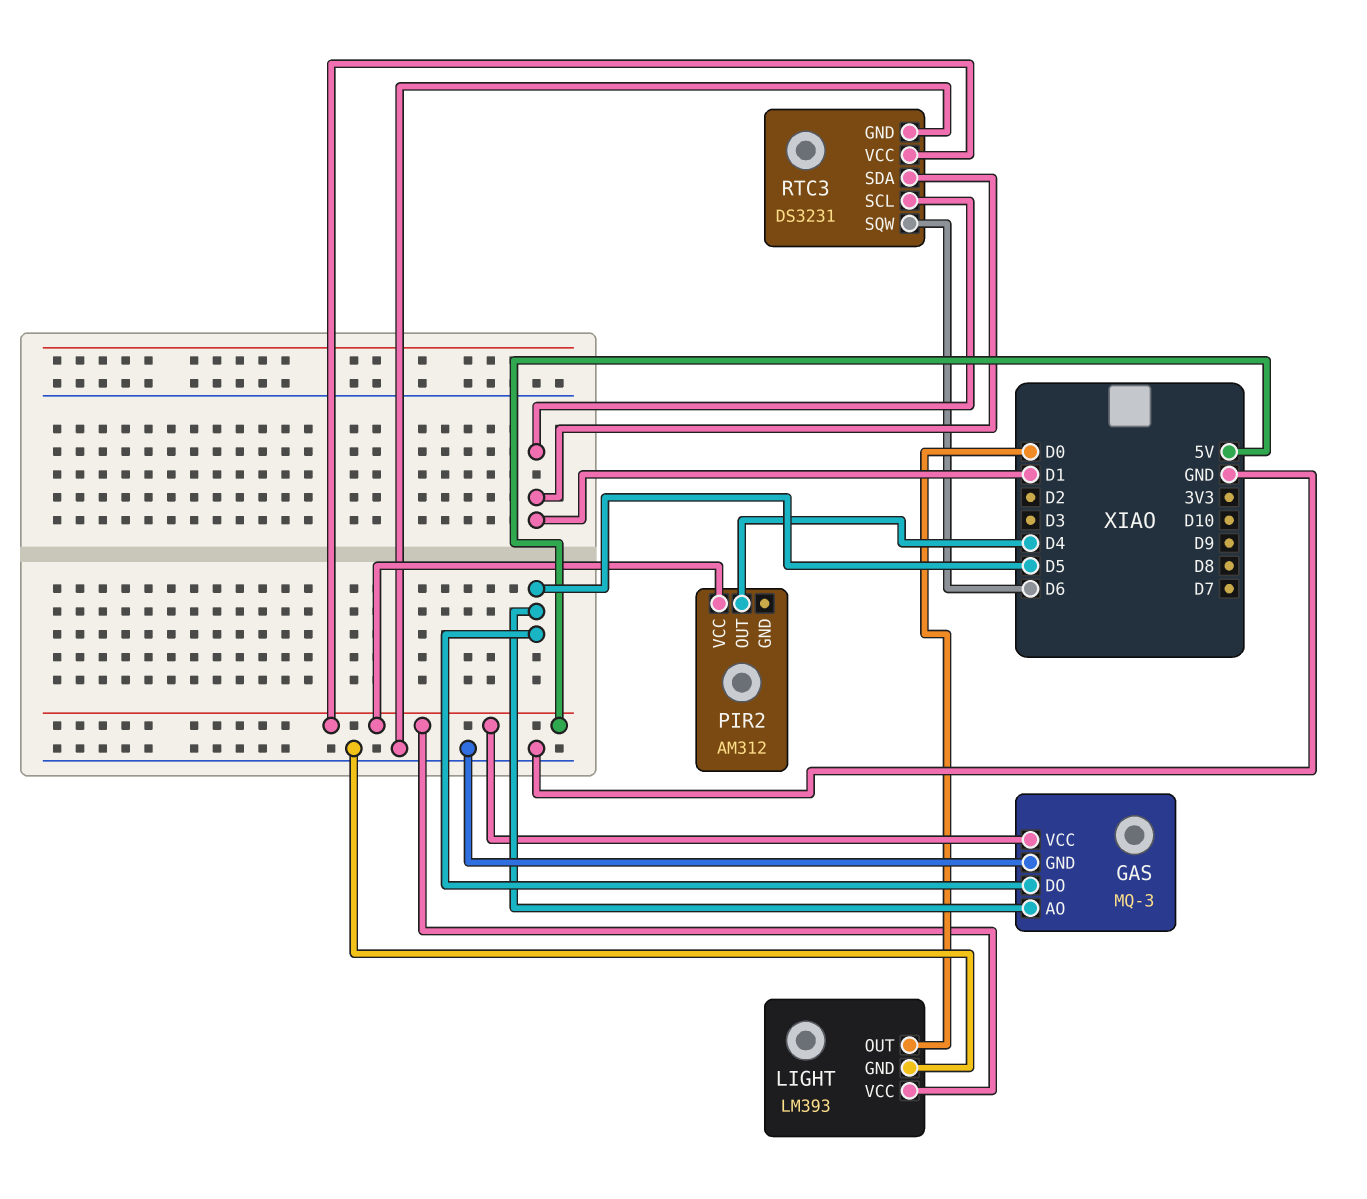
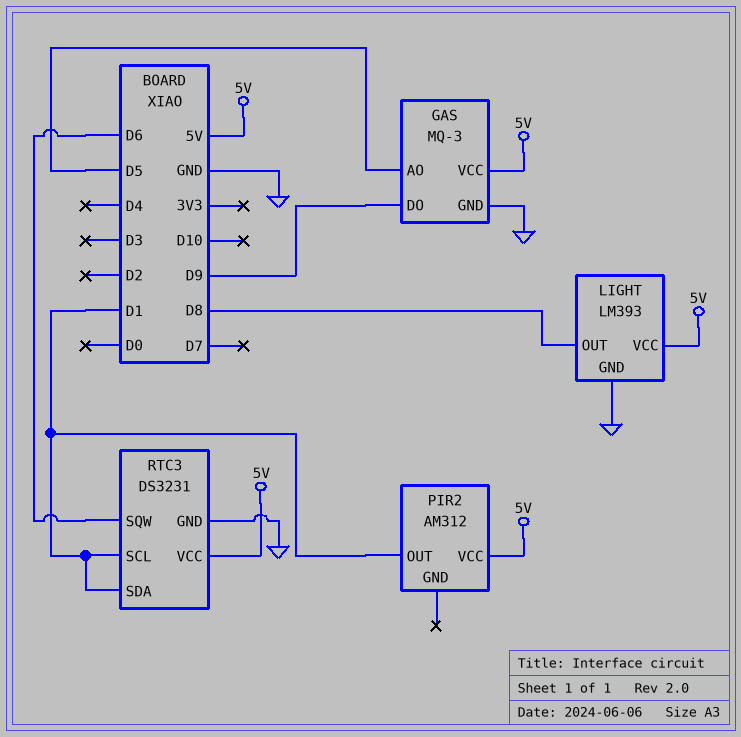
GAS pin DO: D5 -> D9
LIGHT pin OUT: D0 -> D8
PIR2 pin OUT: D4 -> D1

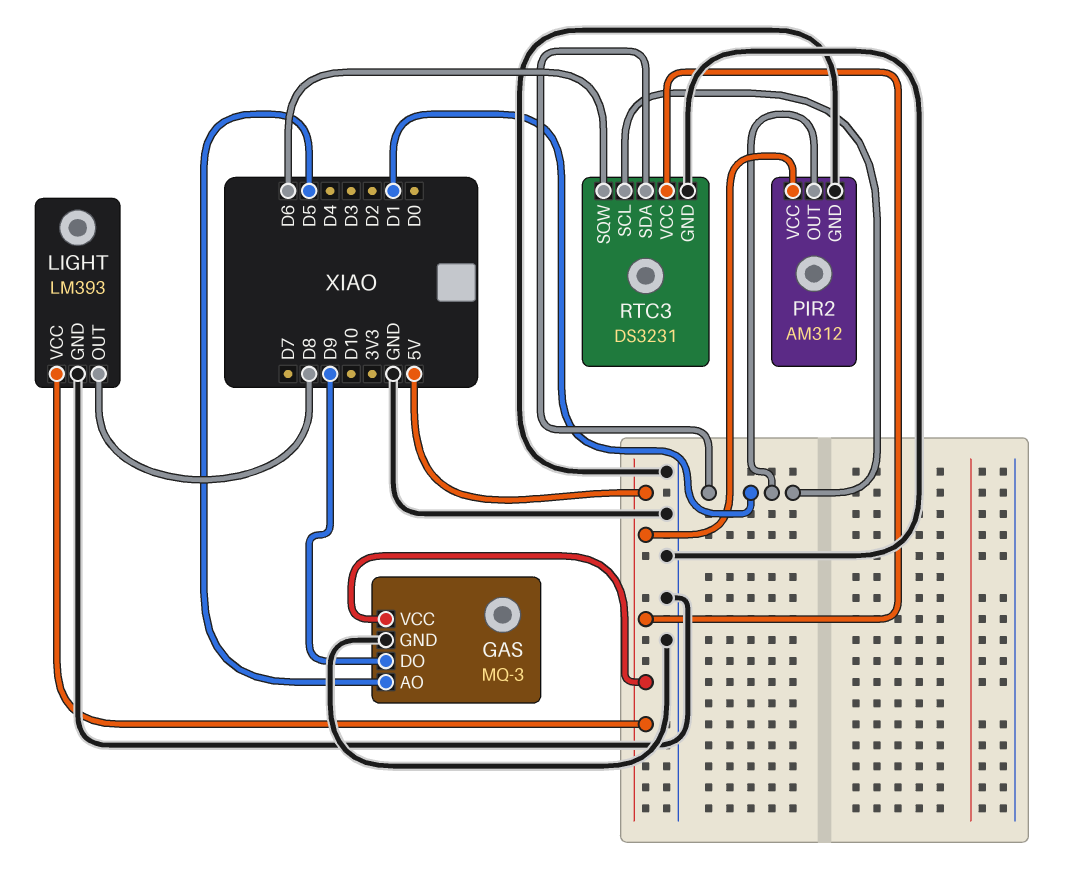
PIR2 pin GND: none -> GND

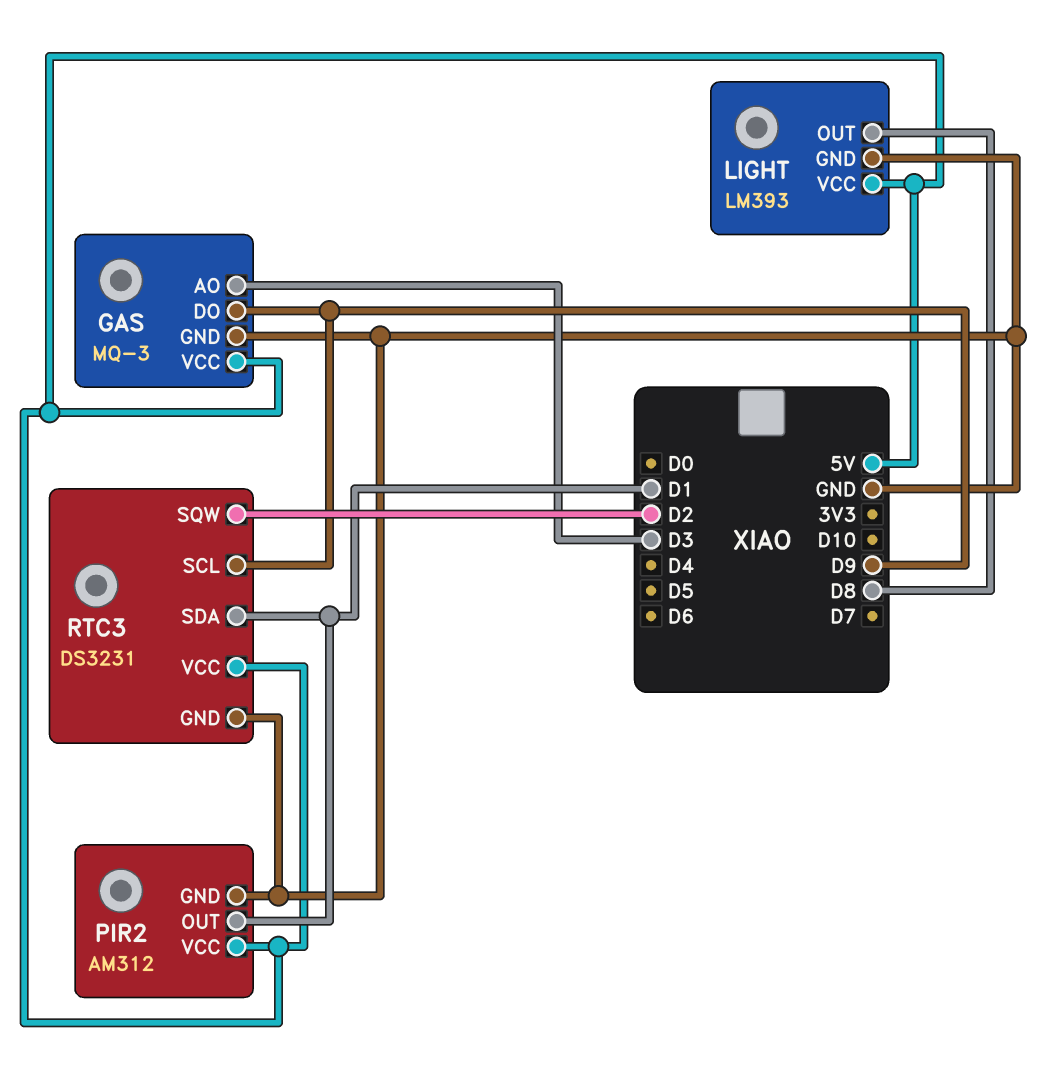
GAS pin AO: D5 -> D3
RTC3 pin SCL: D1 -> D9
RTC3 pin SQW: D6 -> D2

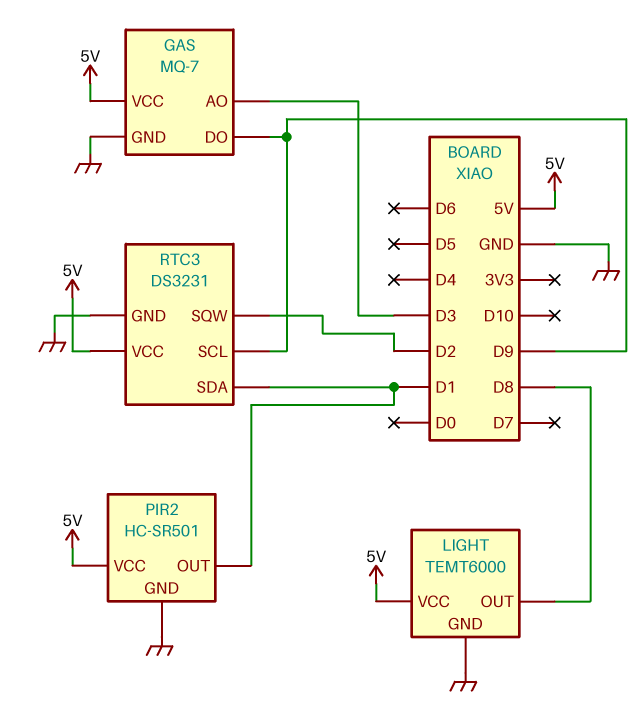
GAS: MQ-3 -> MQ-7
LIGHT: LM393 -> TEMT6000
PIR2: AM312 -> HC-SR501

